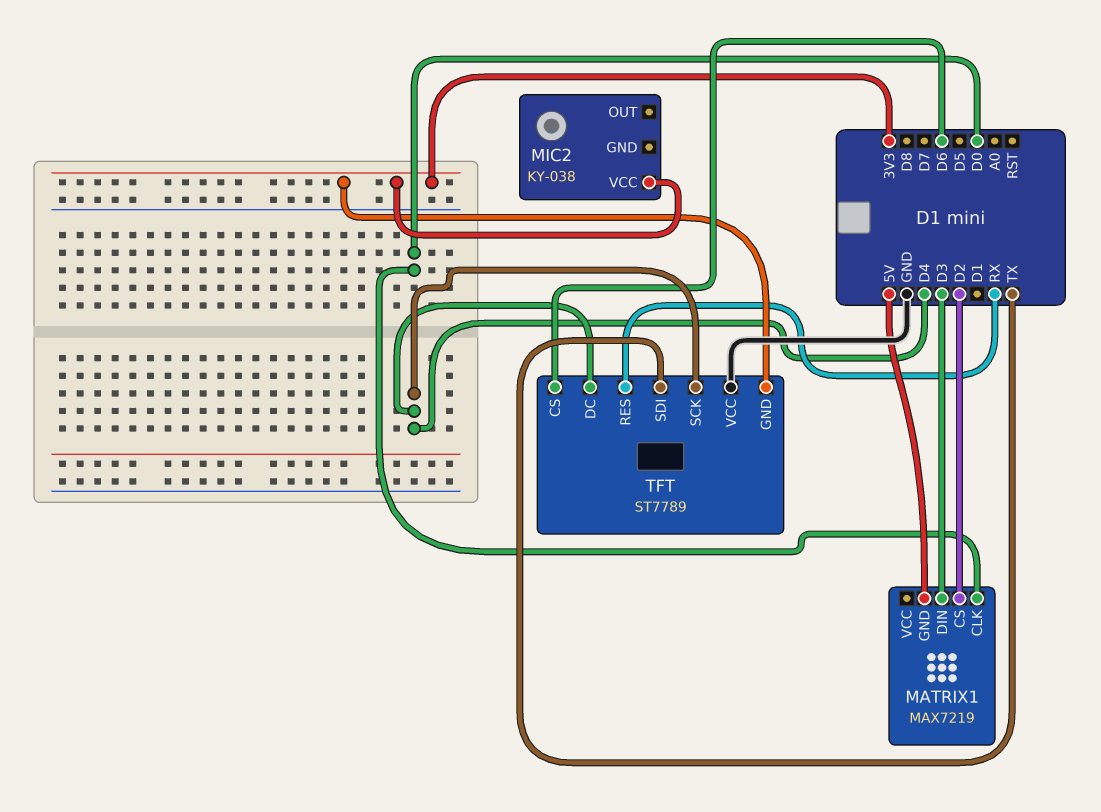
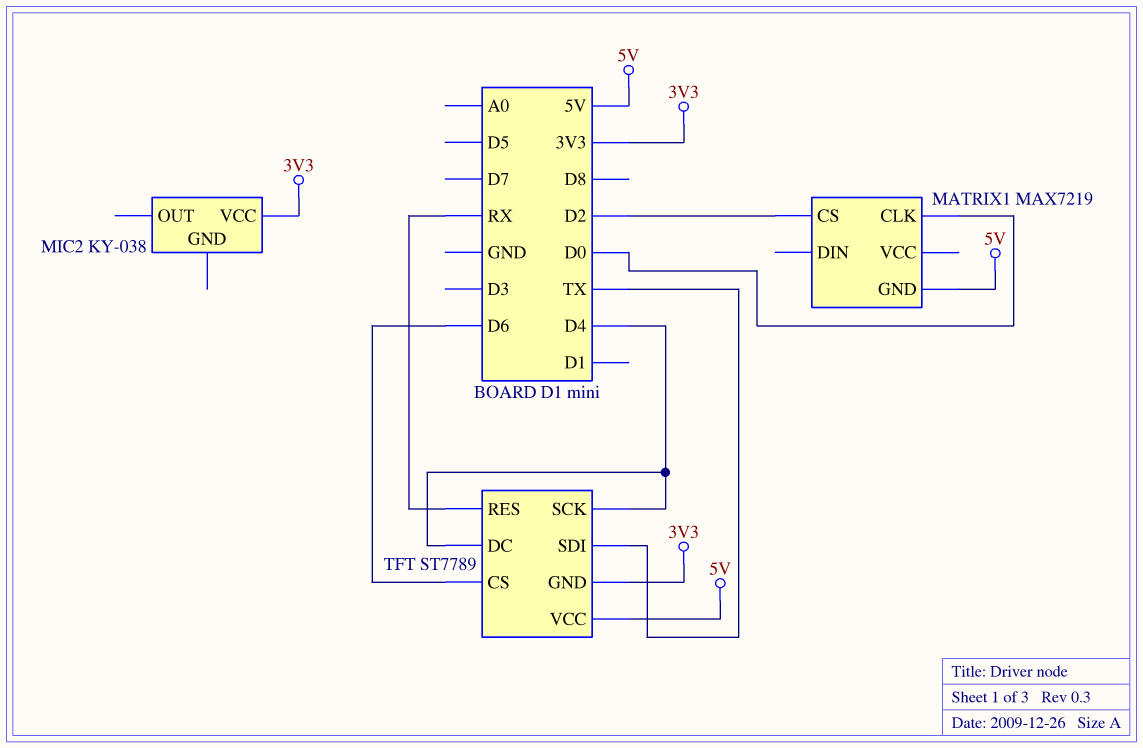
MATRIX1 pin DIN: D3 -> none
TFT pin VCC: GND -> 5V

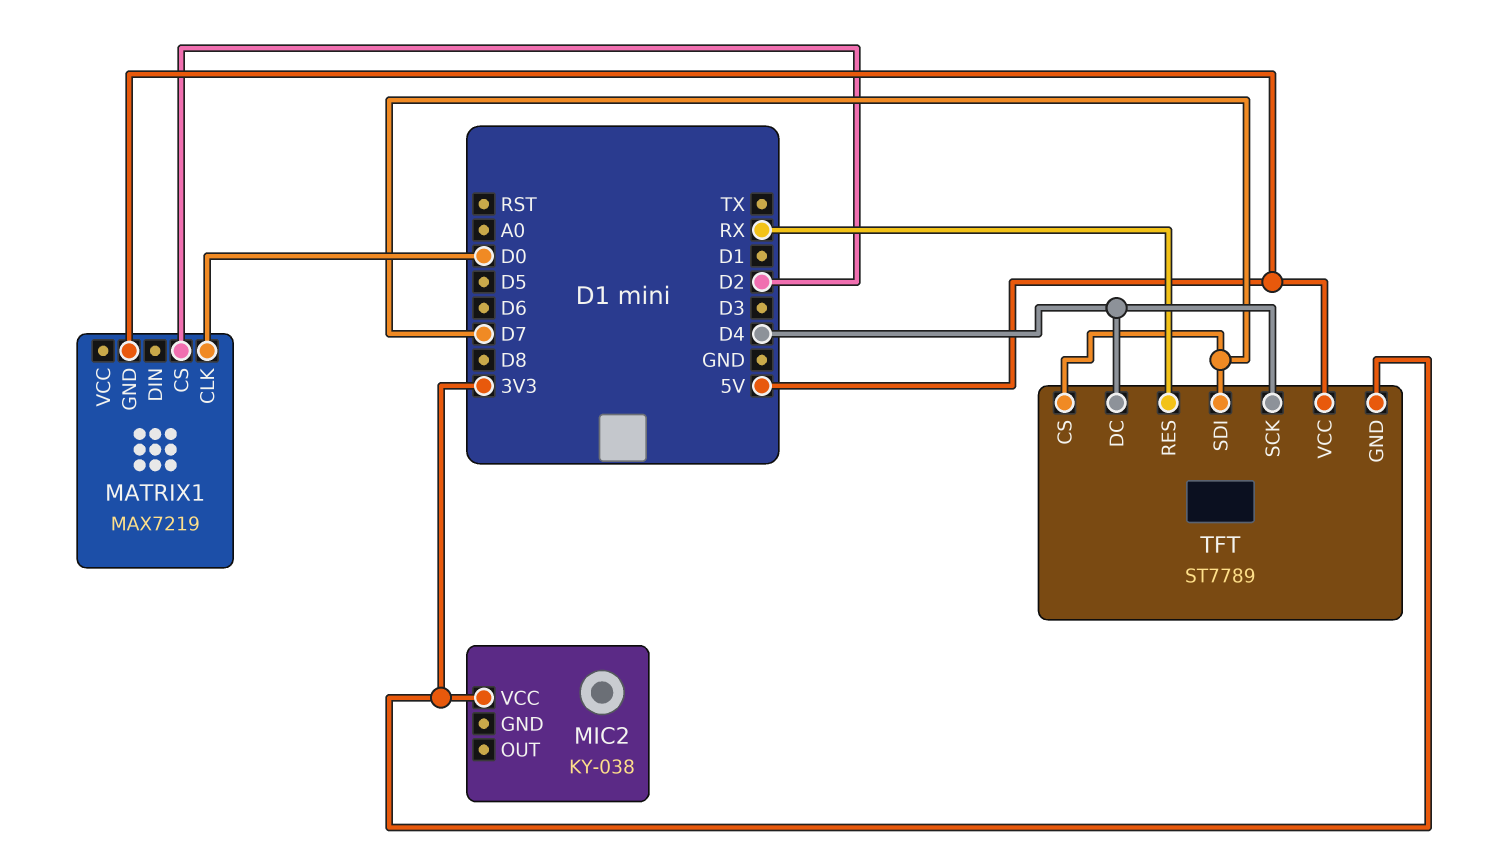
TFT pin CS: D6 -> D7
TFT pin SDI: TX -> D7

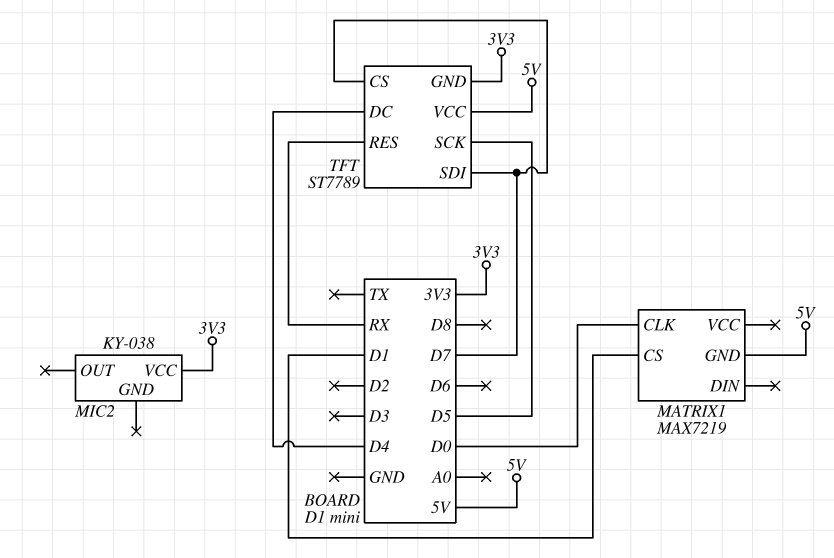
MATRIX1 pin CS: D2 -> D1
TFT pin SCK: D4 -> D5

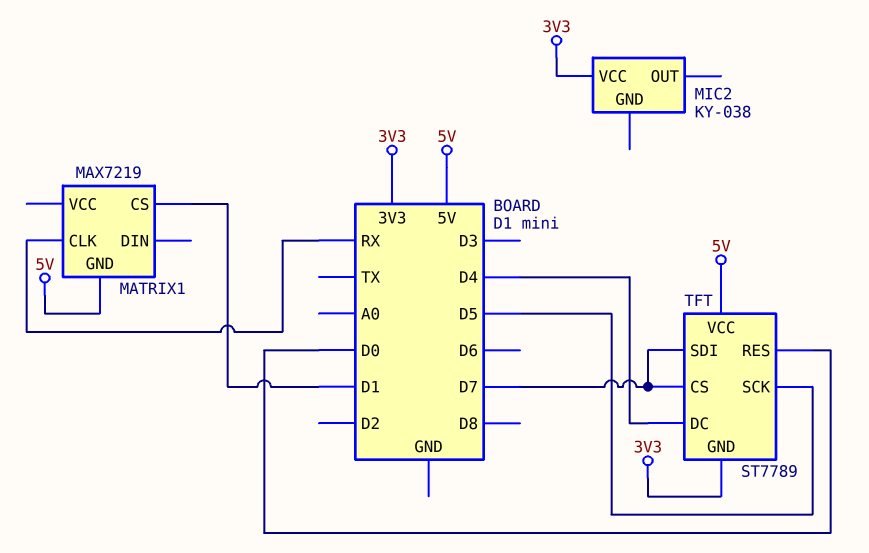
MATRIX1 pin CLK: D0 -> RX
TFT pin RES: RX -> D0

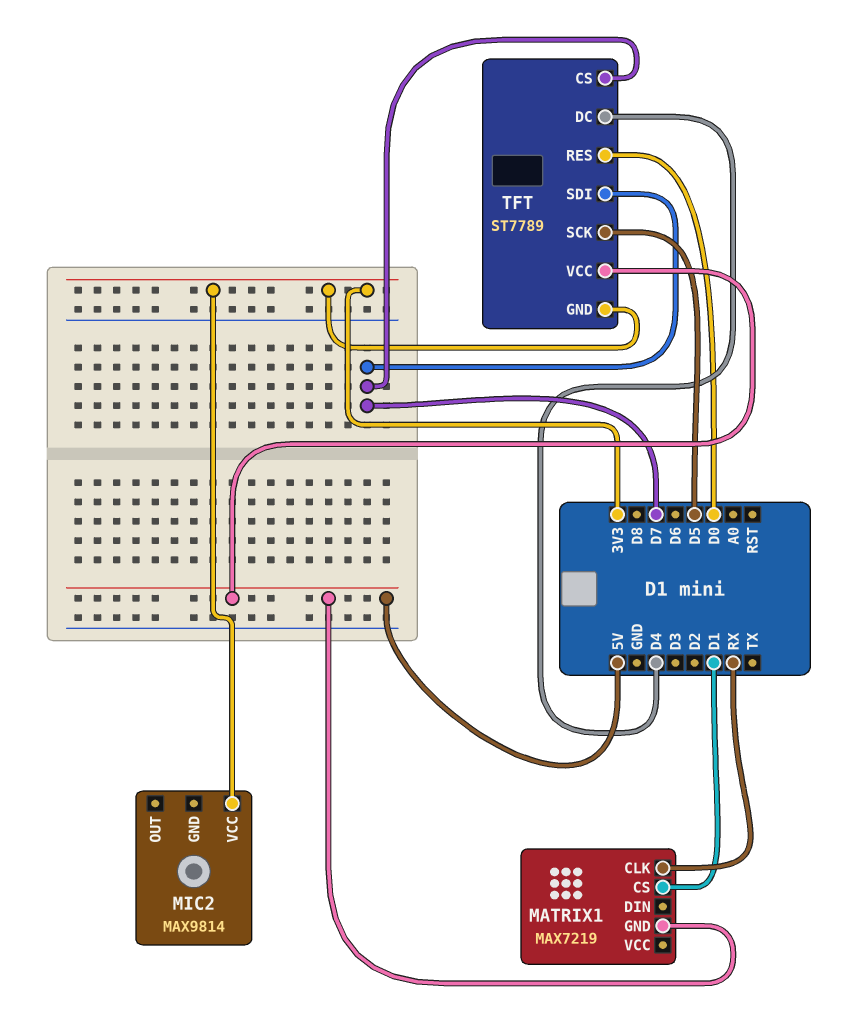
MIC2: KY-038 -> MAX9814

